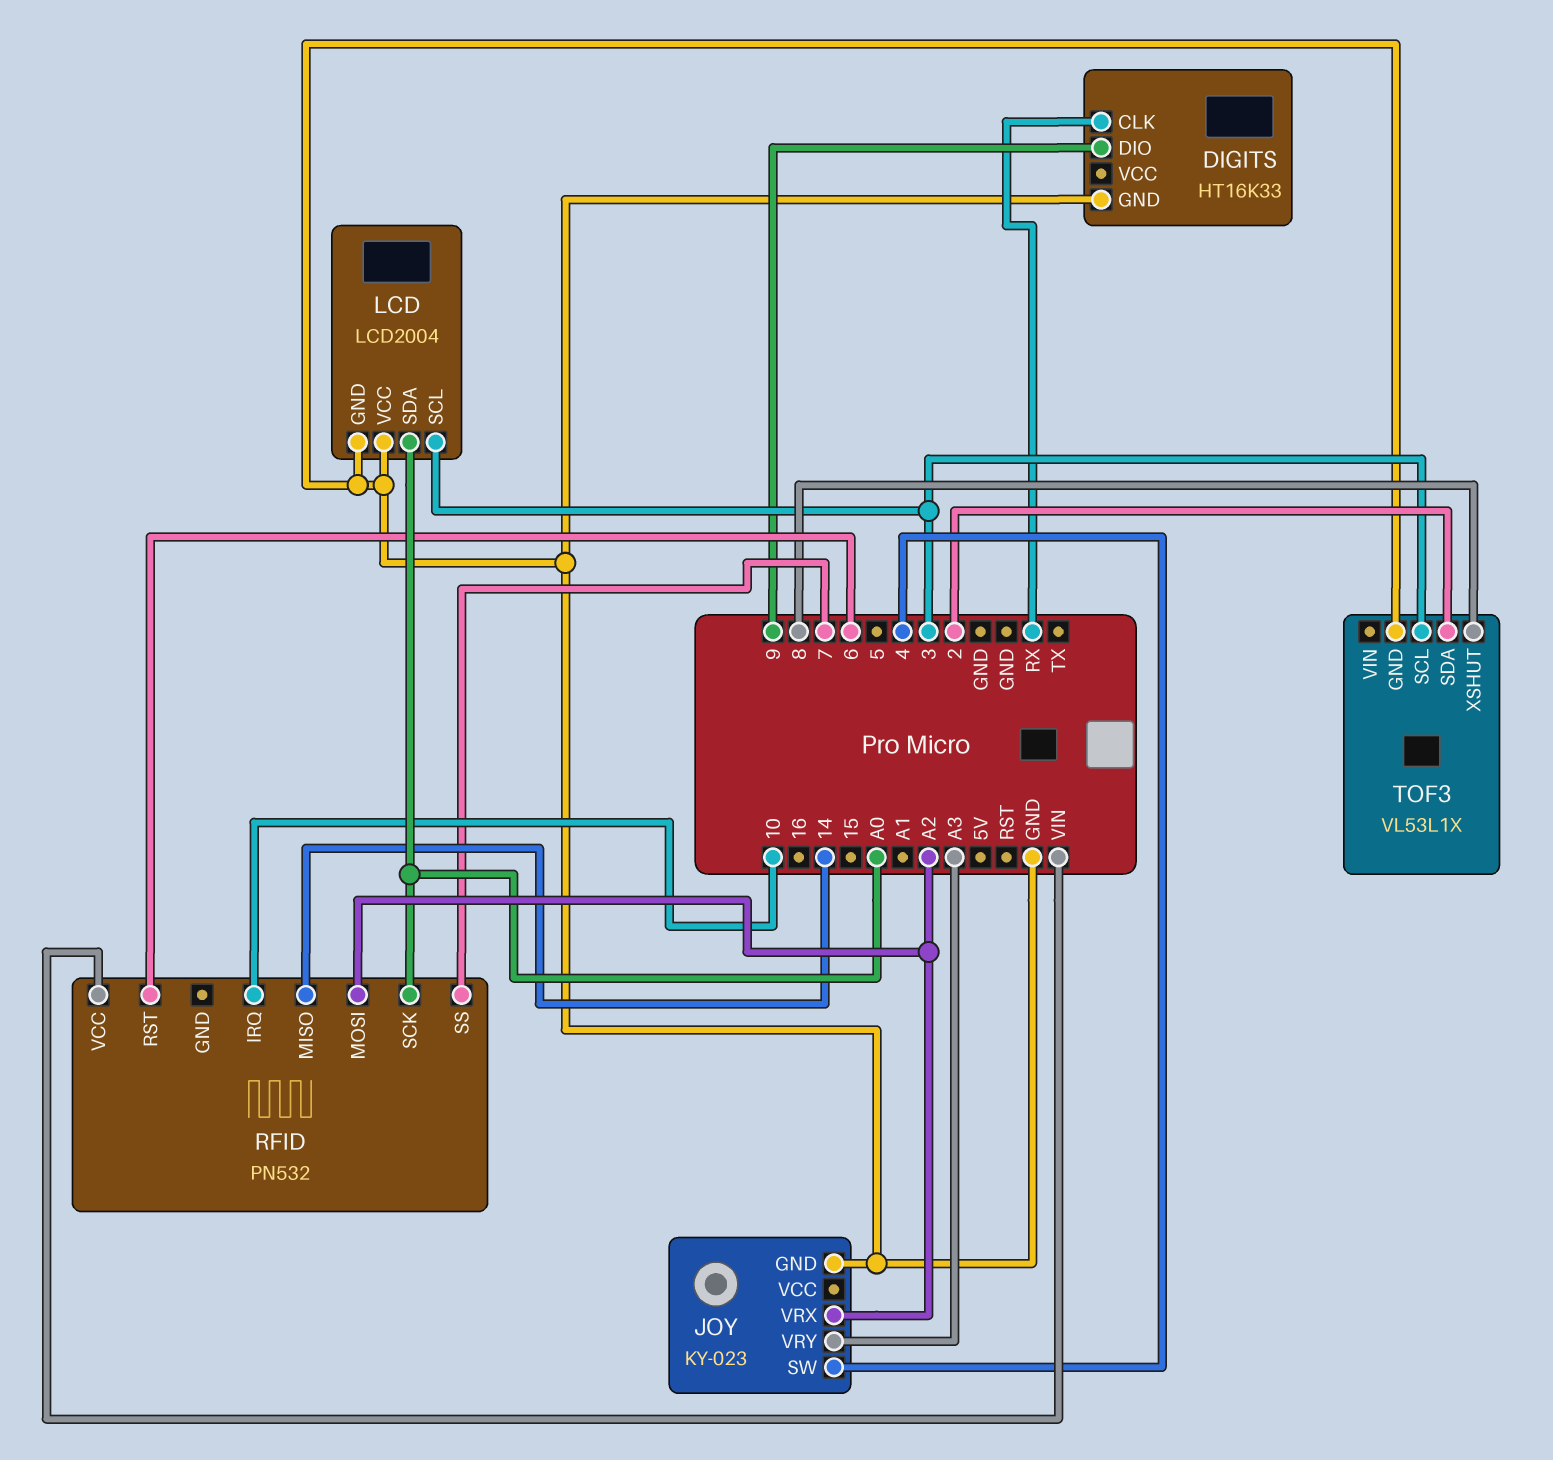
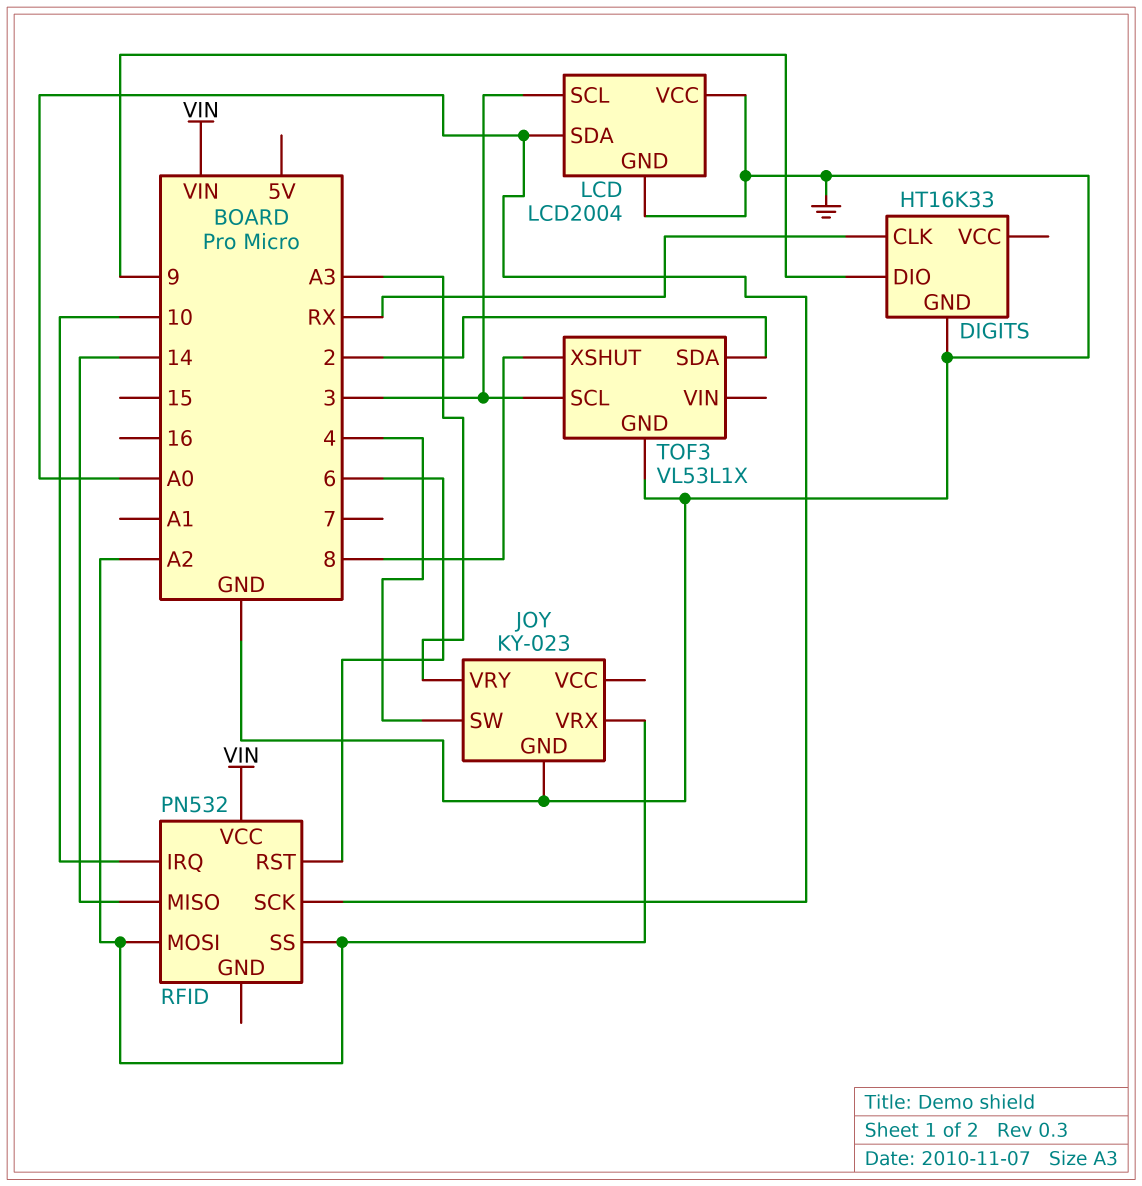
RFID pin SS: 7 -> A2

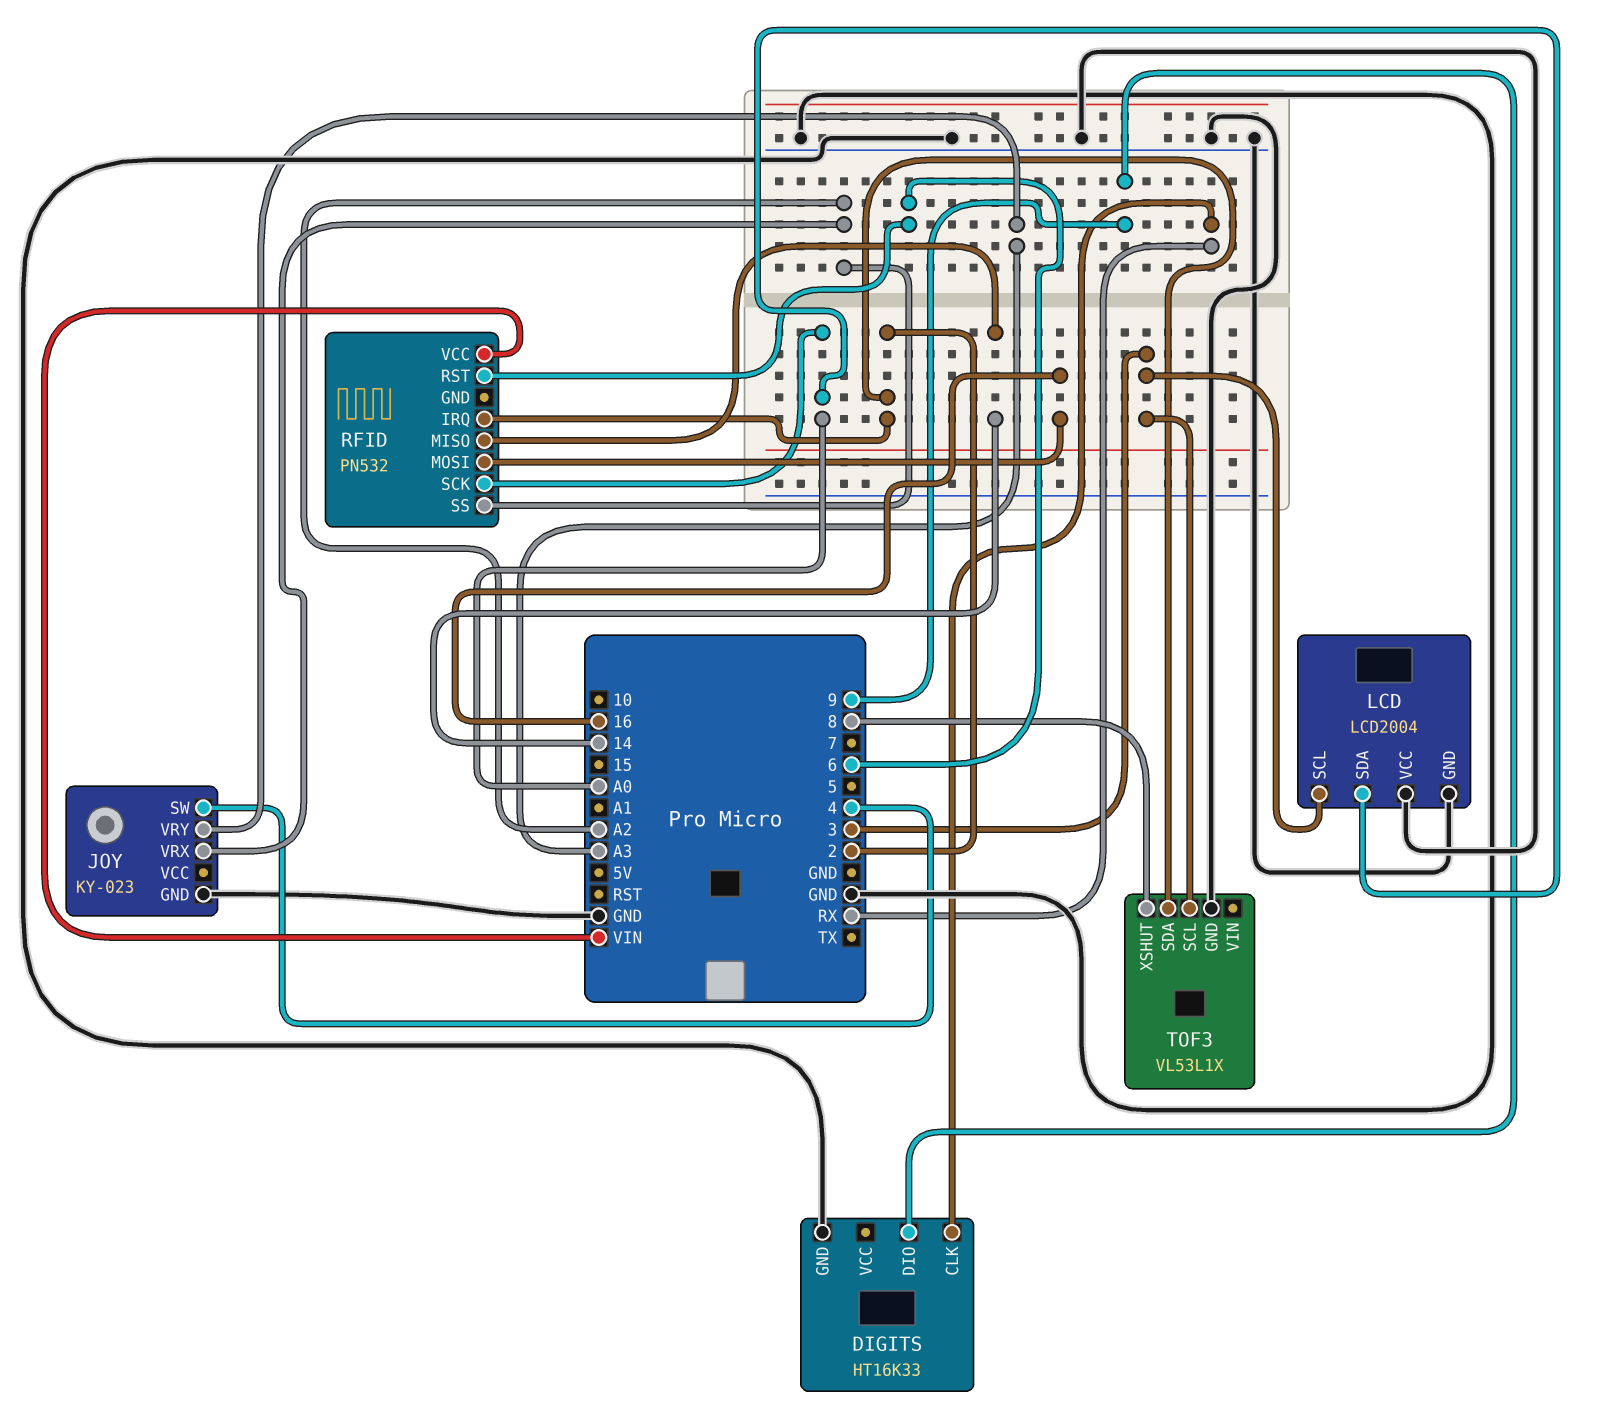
RFID pin IRQ: 10 -> 2
RFID pin MOSI: A2 -> 16

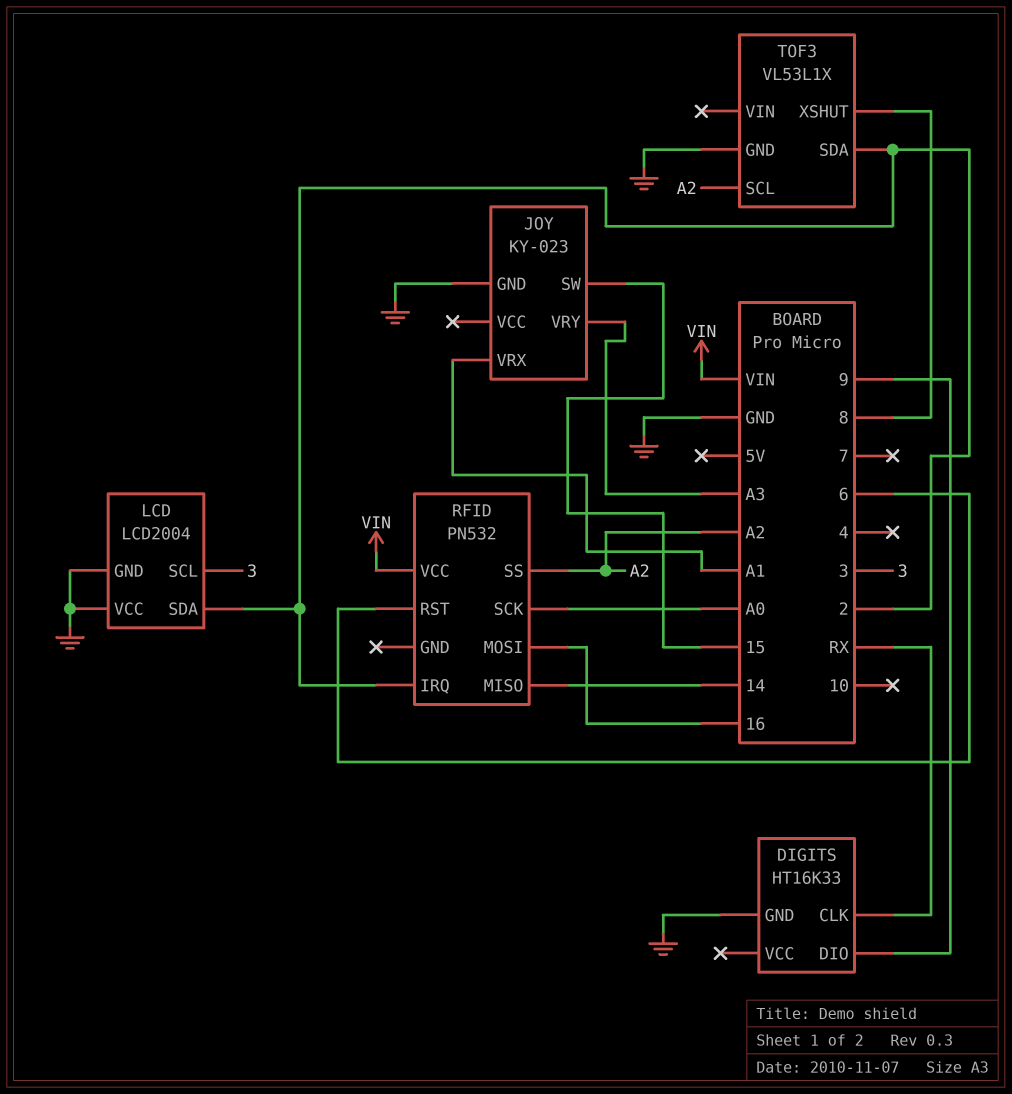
JOY pin SW: 4 -> 15
JOY pin VRX: A2 -> A1
LCD pin SDA: A0 -> 2
TOF3 pin SCL: 3 -> A2

